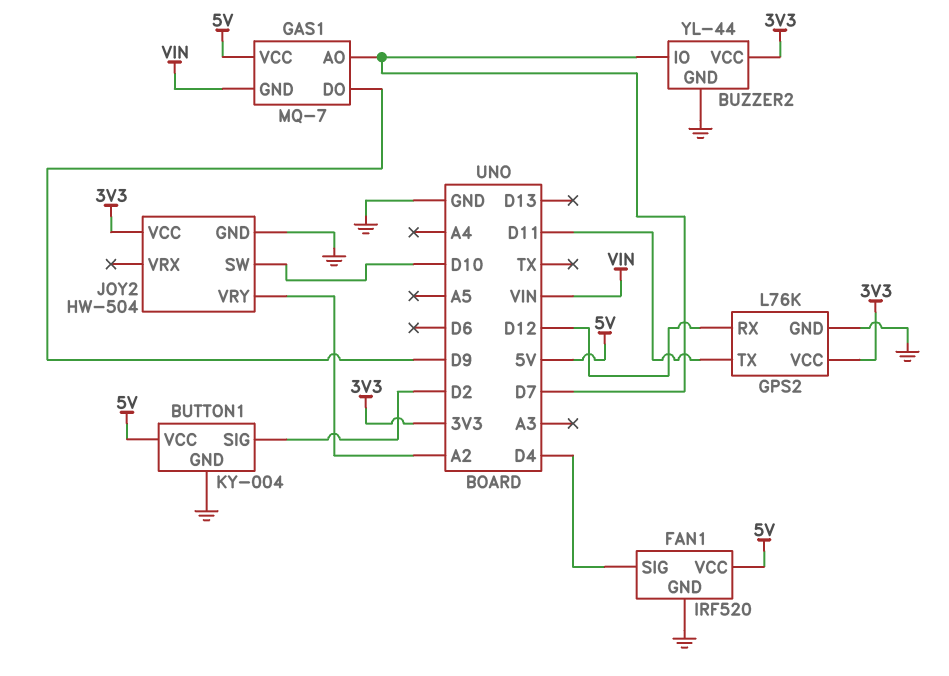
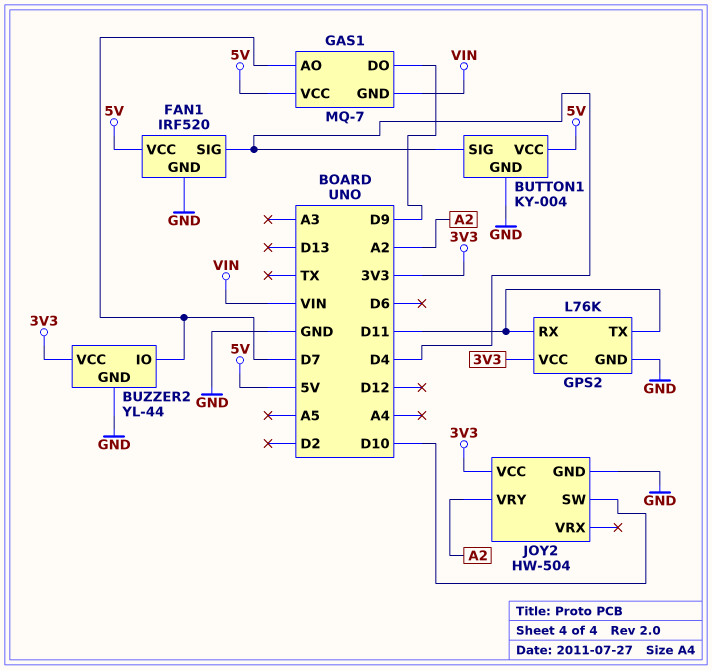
BUTTON1 pin SIG: D2 -> D4
GPS2 pin RX: D12 -> D11

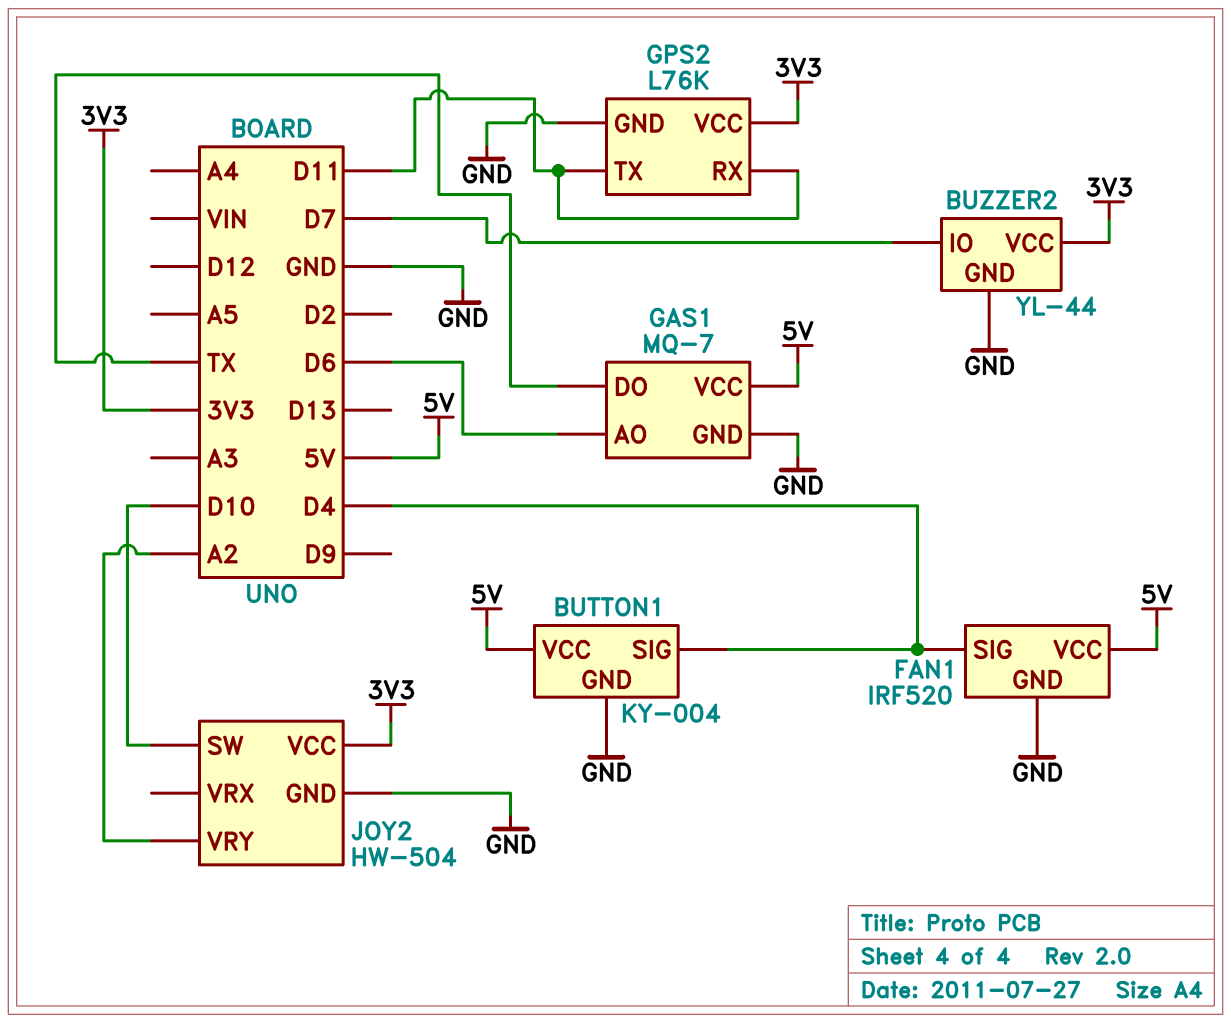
GAS1 pin AO: D7 -> D6
GAS1 pin DO: D9 -> TX
GAS1 pin GND: VIN -> GND

